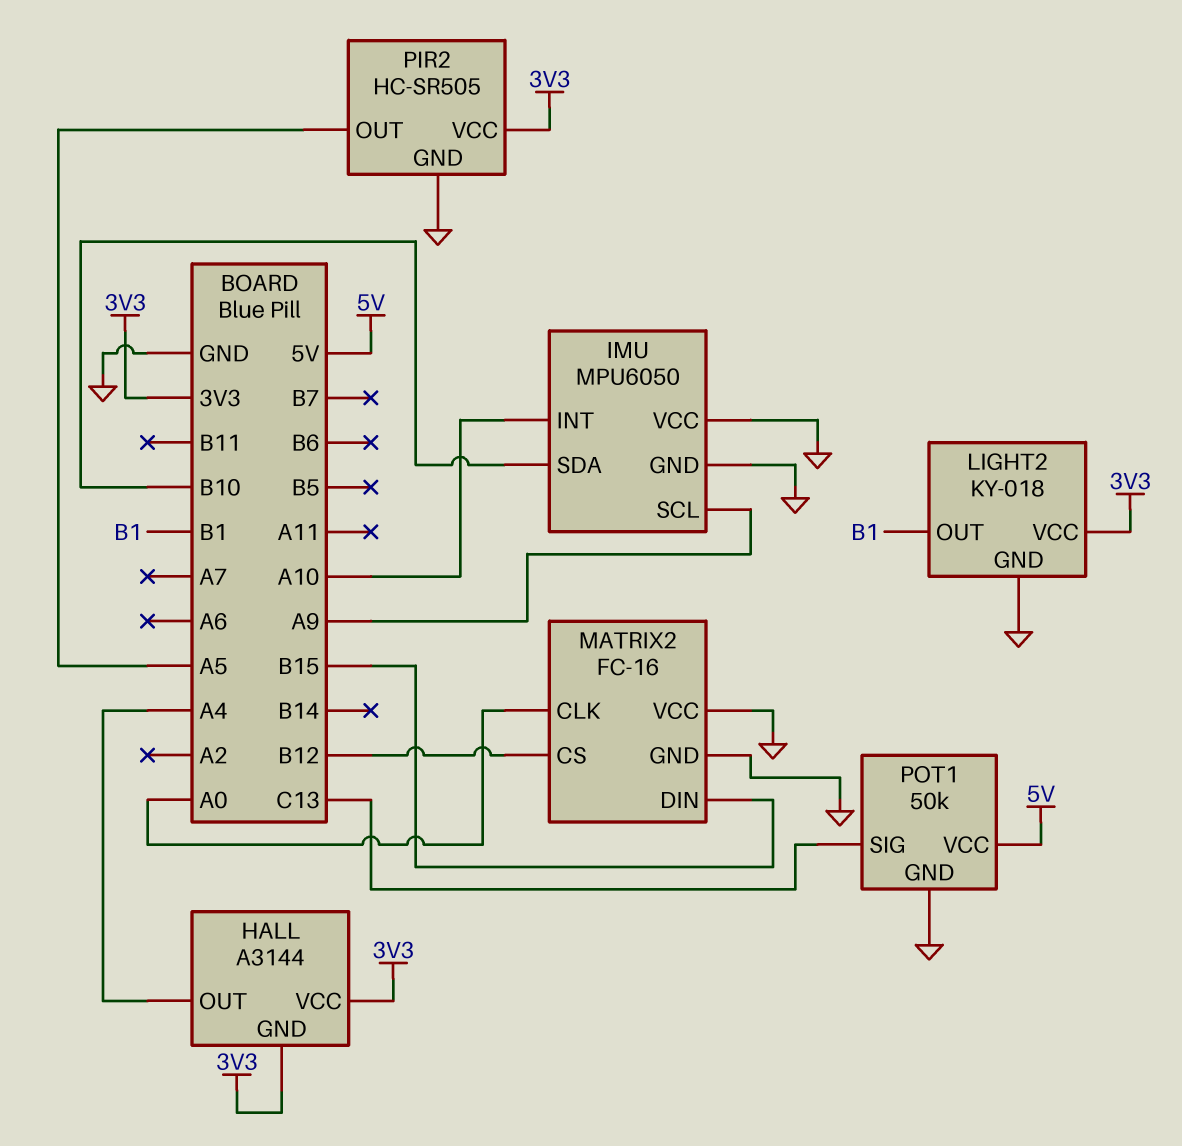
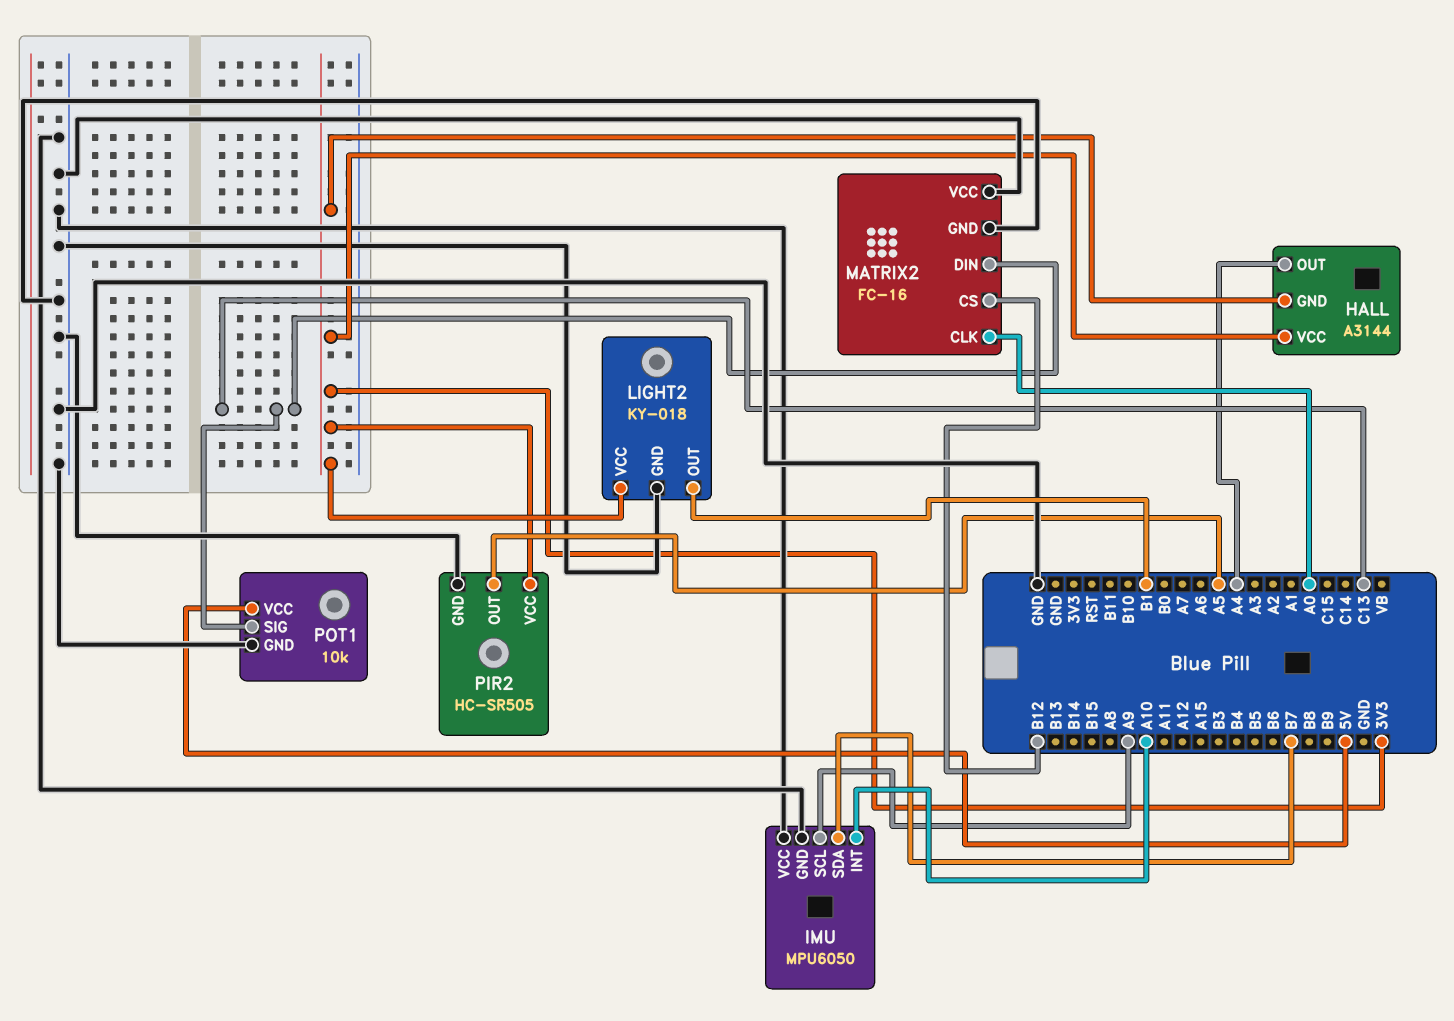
IMU pin SDA: B10 -> B7
MATRIX2 pin DIN: B15 -> C13
POT1: 50k -> 10k

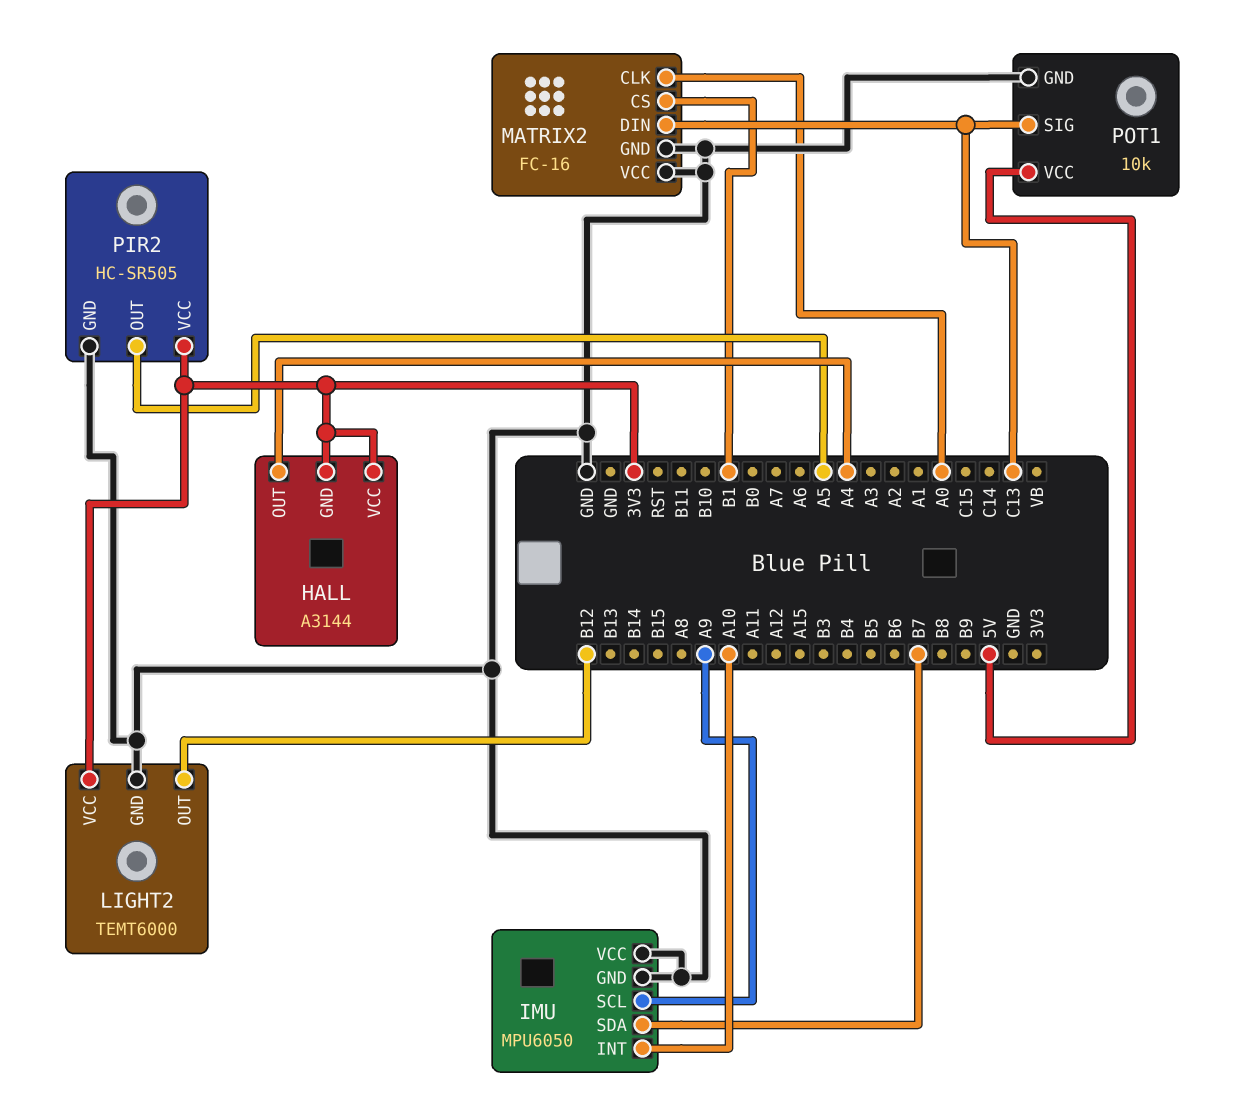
LIGHT2: KY-018 -> TEMT6000
LIGHT2 pin OUT: B1 -> B12
MATRIX2 pin CS: B12 -> B1

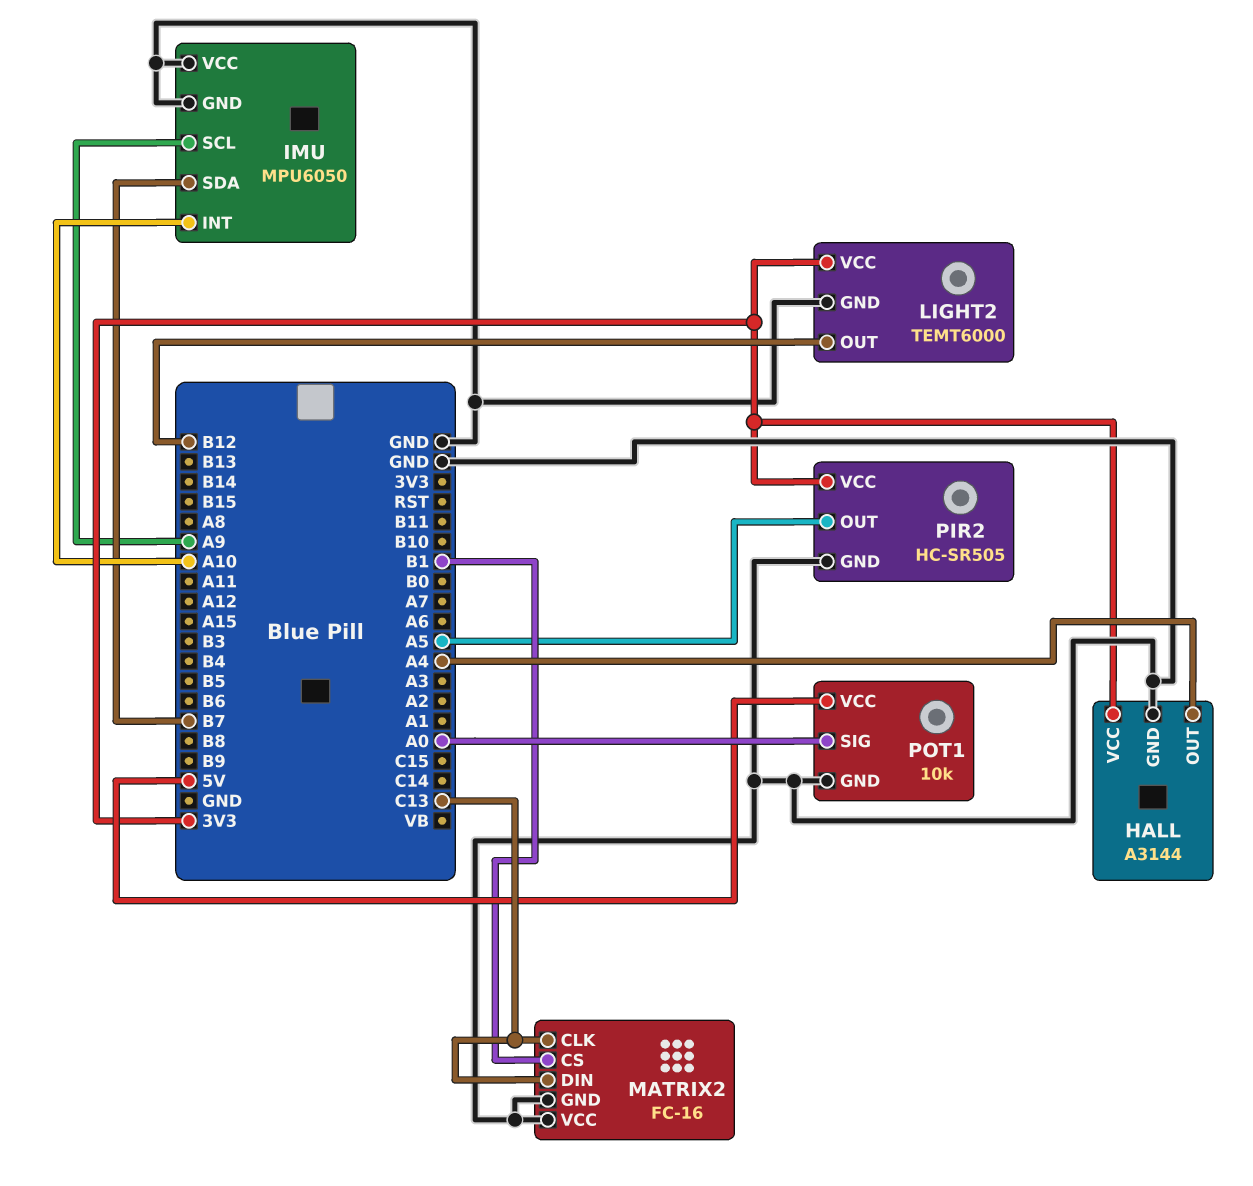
HALL pin GND: 3V3 -> GND
MATRIX2 pin CLK: A0 -> C13
POT1 pin SIG: C13 -> A0

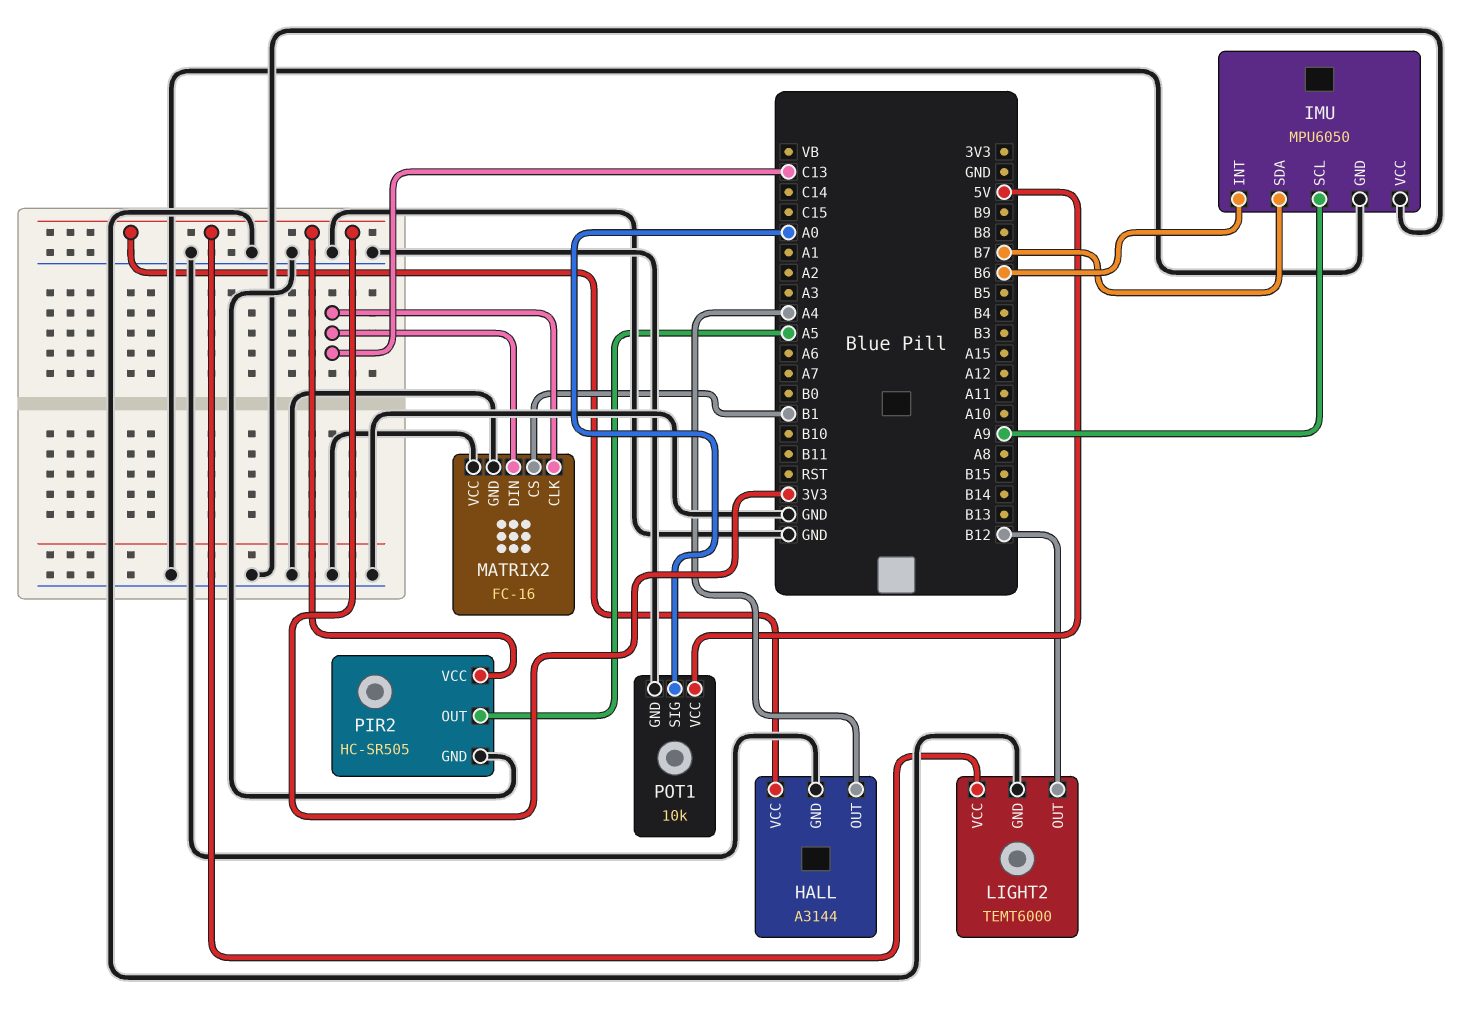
IMU pin INT: A10 -> B6

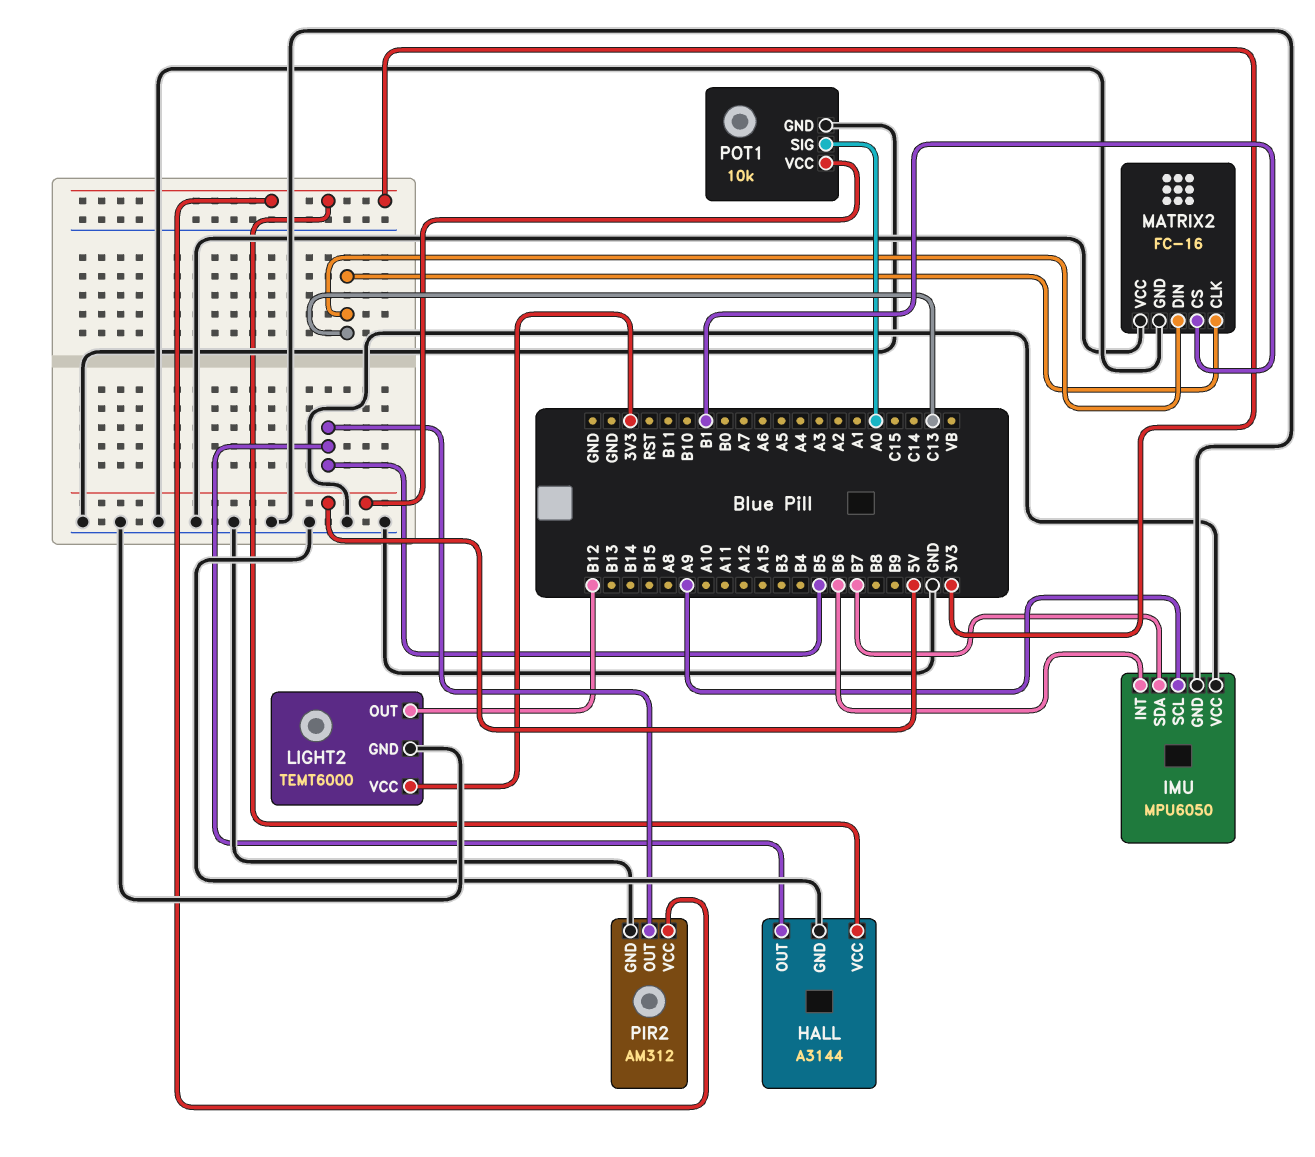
HALL pin OUT: A4 -> B5
PIR2: HC-SR505 -> AM312
PIR2 pin OUT: A5 -> B5

